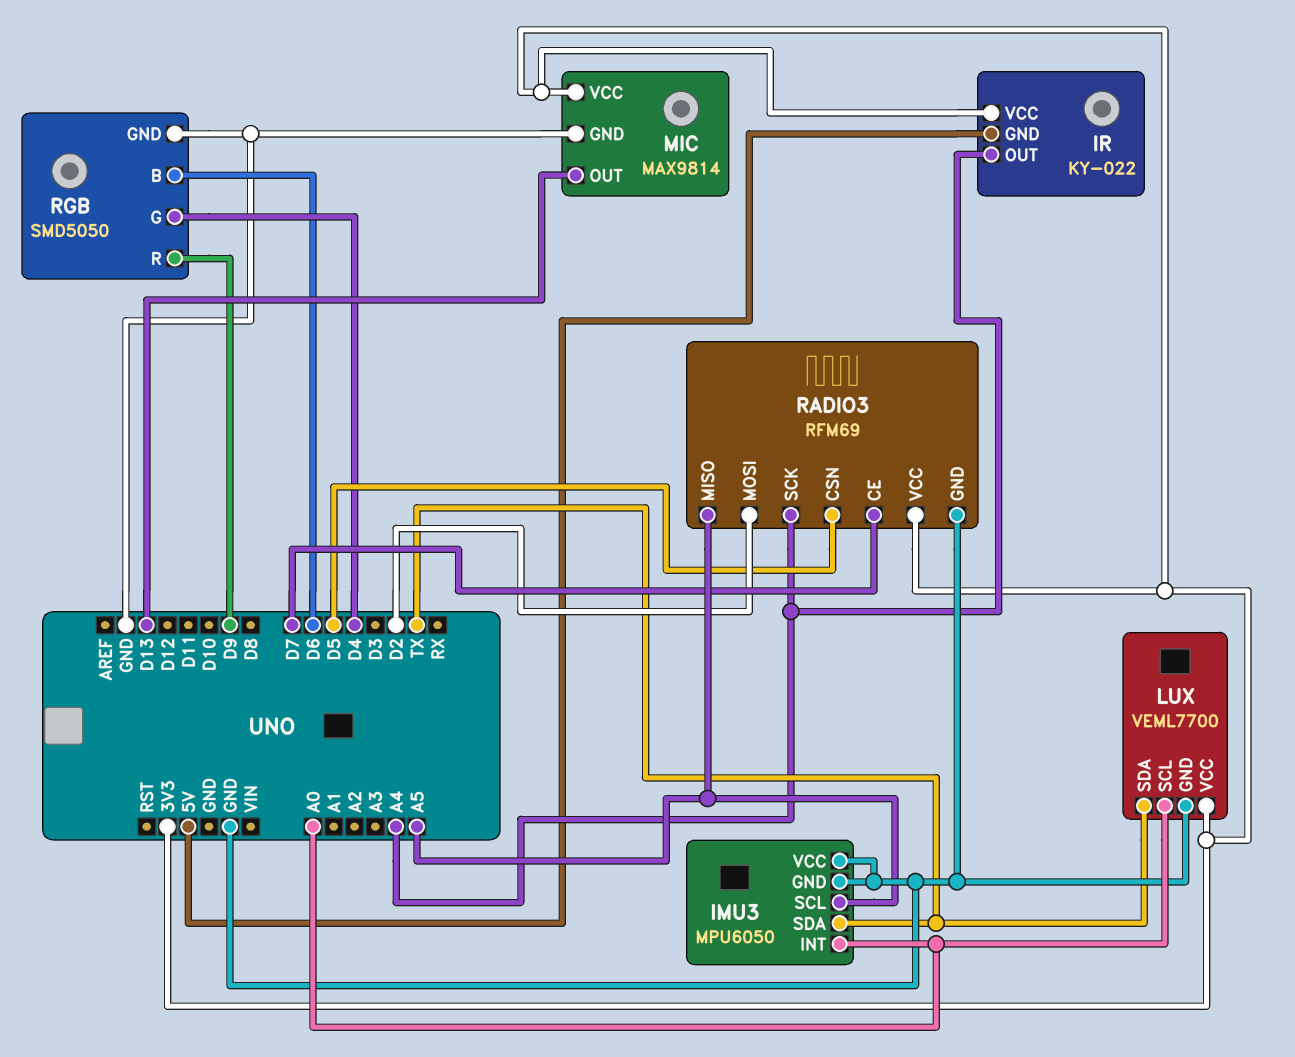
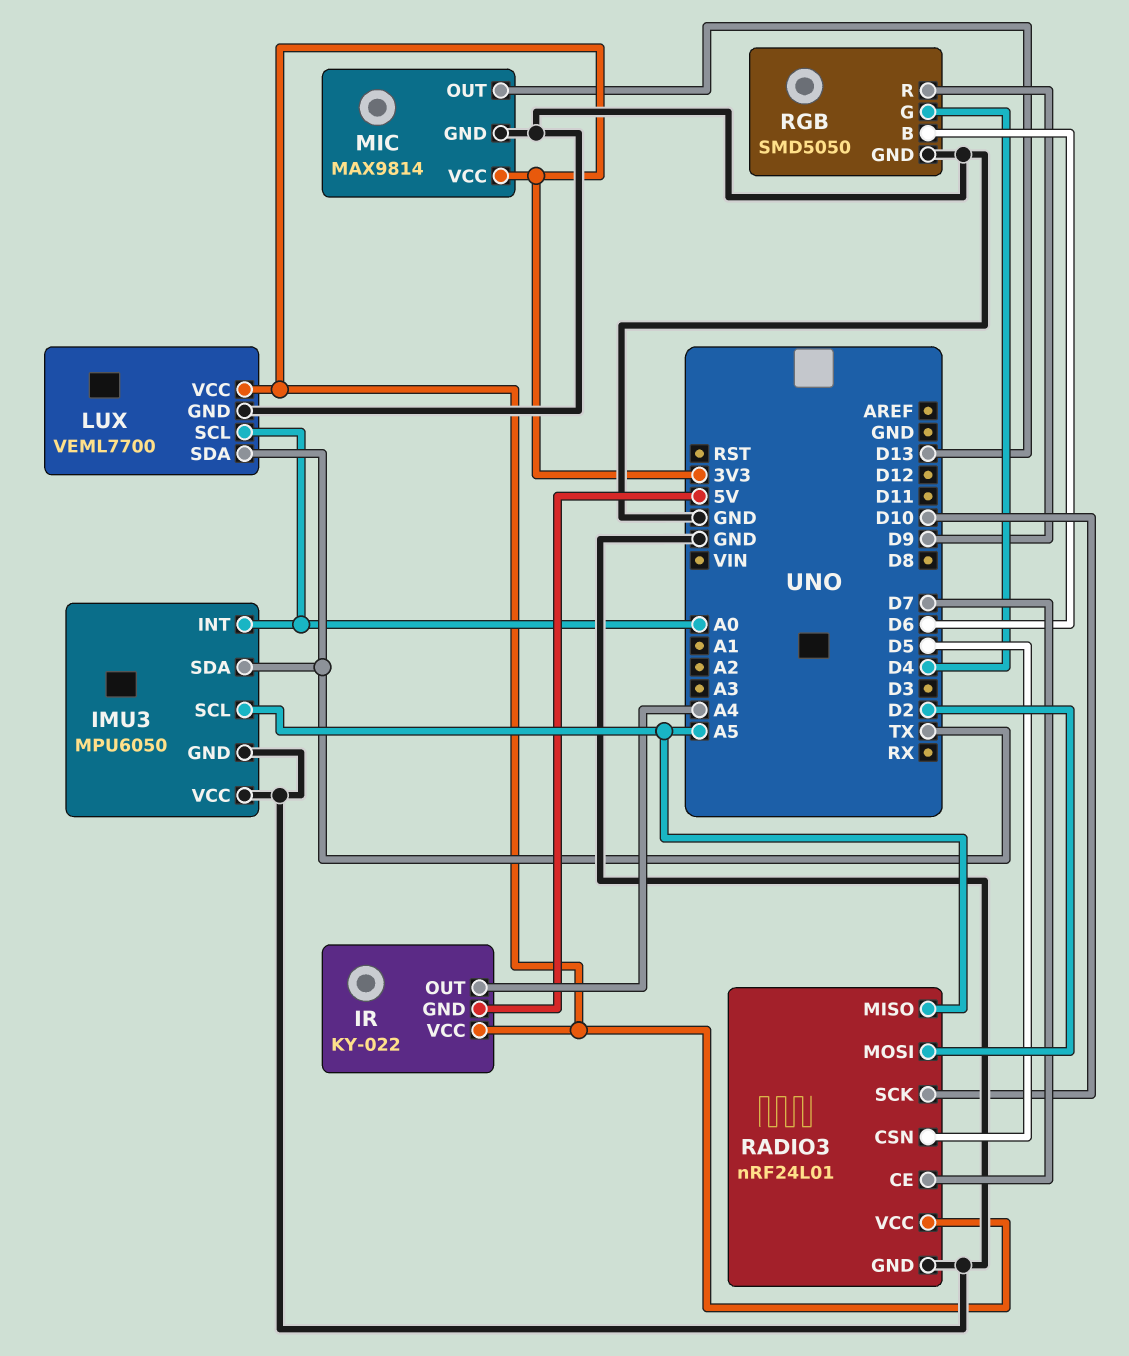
RADIO3: RFM69 -> nRF24L01
RADIO3 pin SCK: A4 -> D10

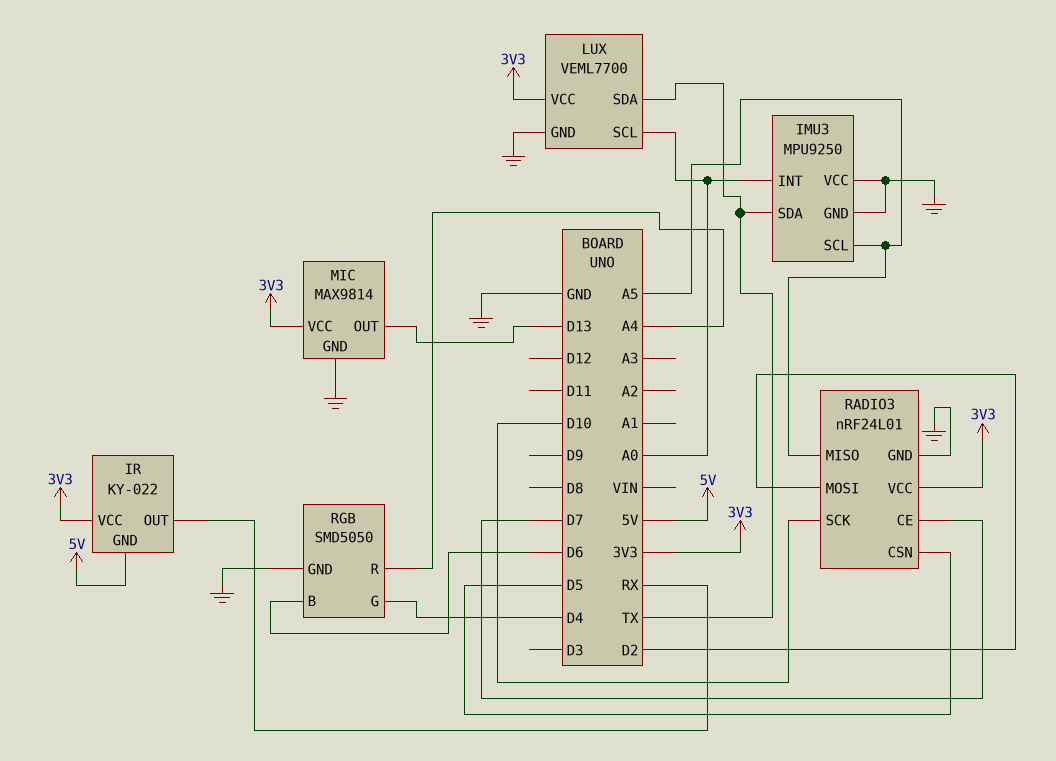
IMU3: MPU6050 -> MPU9250
IR pin OUT: A4 -> RX
RGB pin R: D9 -> A4

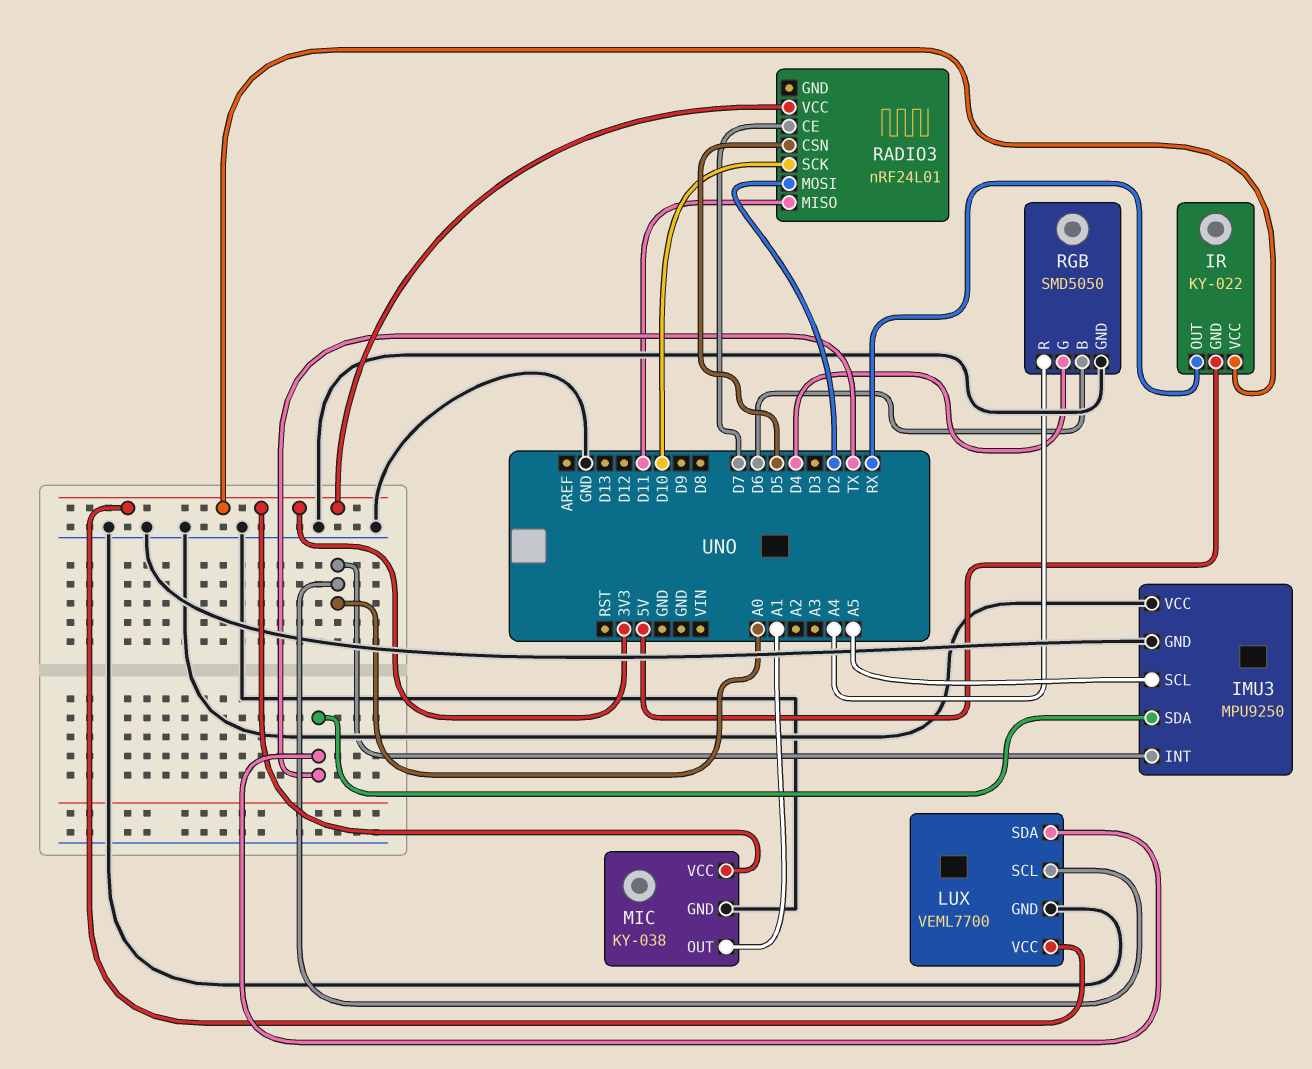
MIC: MAX9814 -> KY-038
MIC pin OUT: D13 -> A1
RADIO3 pin GND: GND -> none
RADIO3 pin MISO: A5 -> D11

